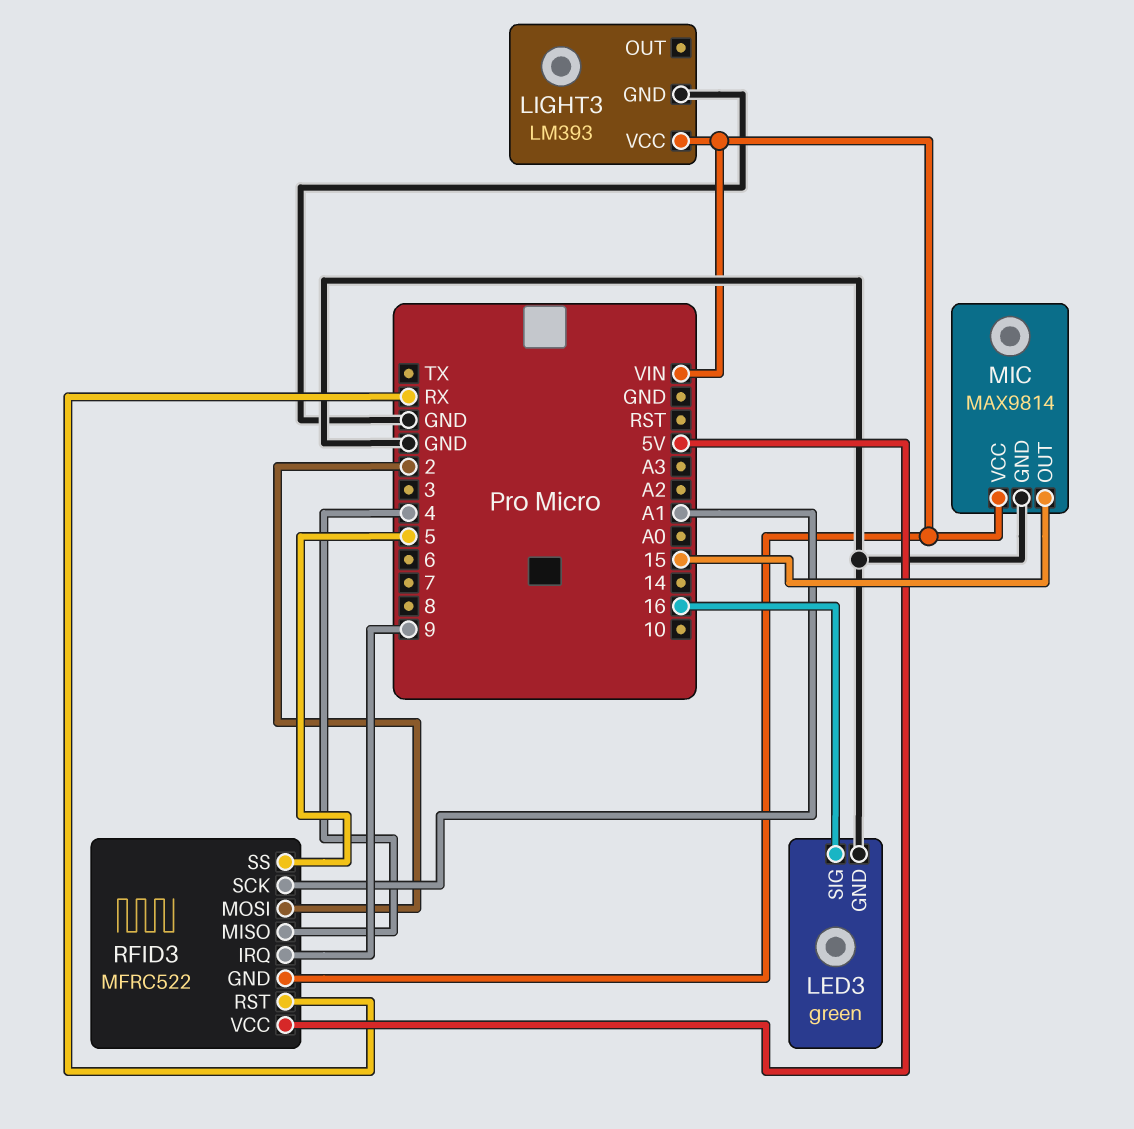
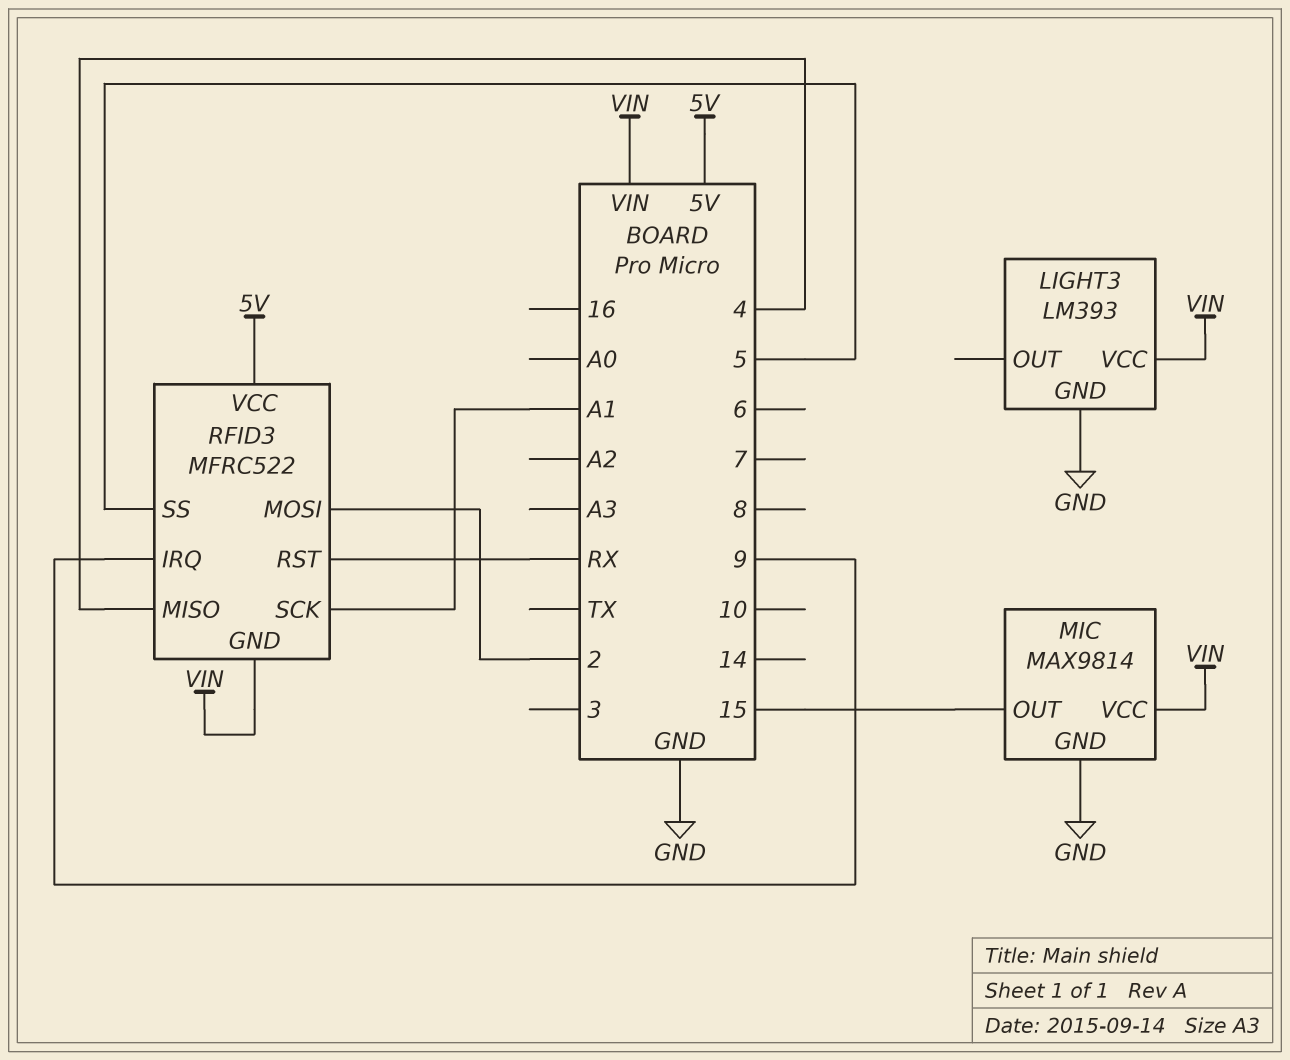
LED3: green -> none
LED3 pin GND: GND -> none
LED3 pin SIG: 16 -> none

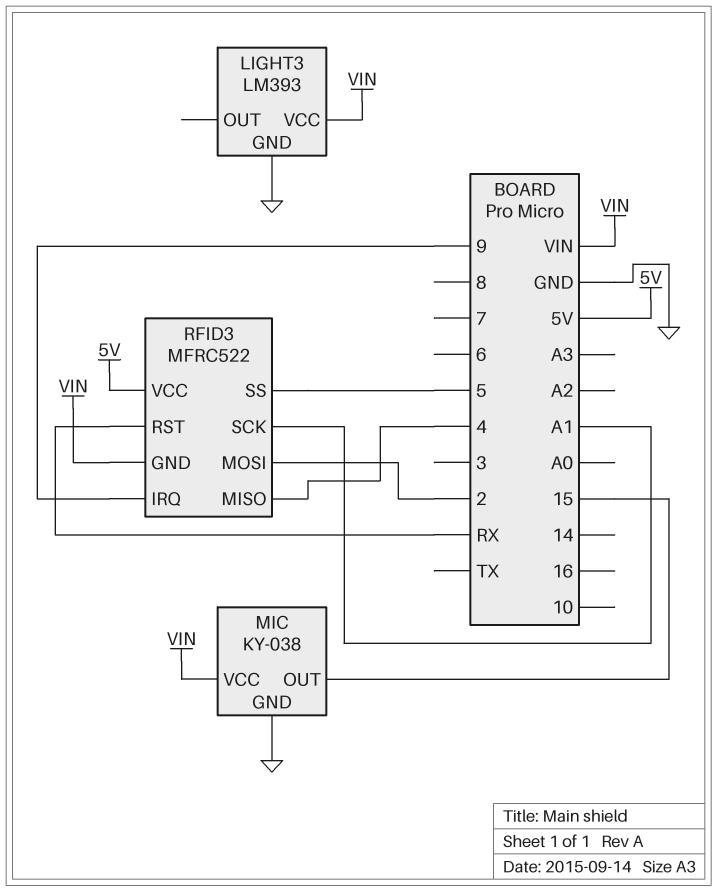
MIC: MAX9814 -> KY-038

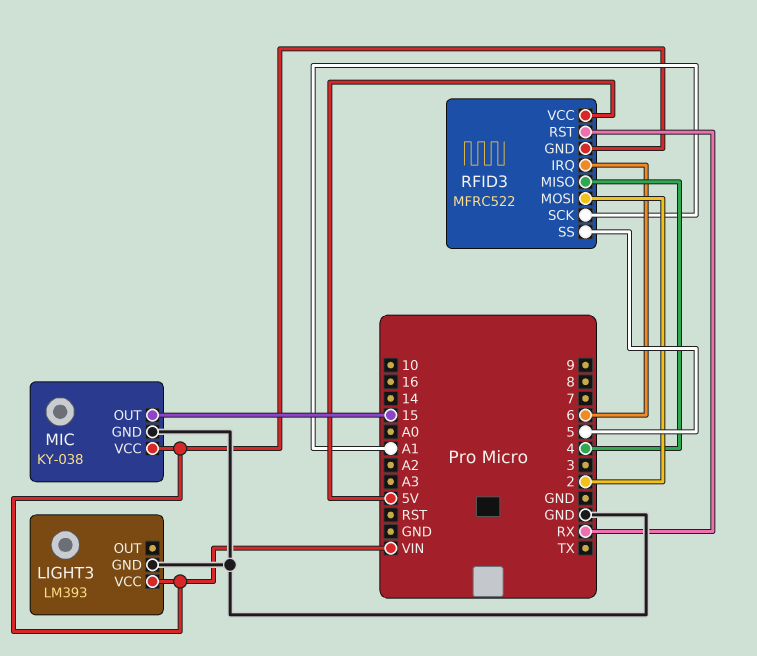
RFID3 pin IRQ: 9 -> 6

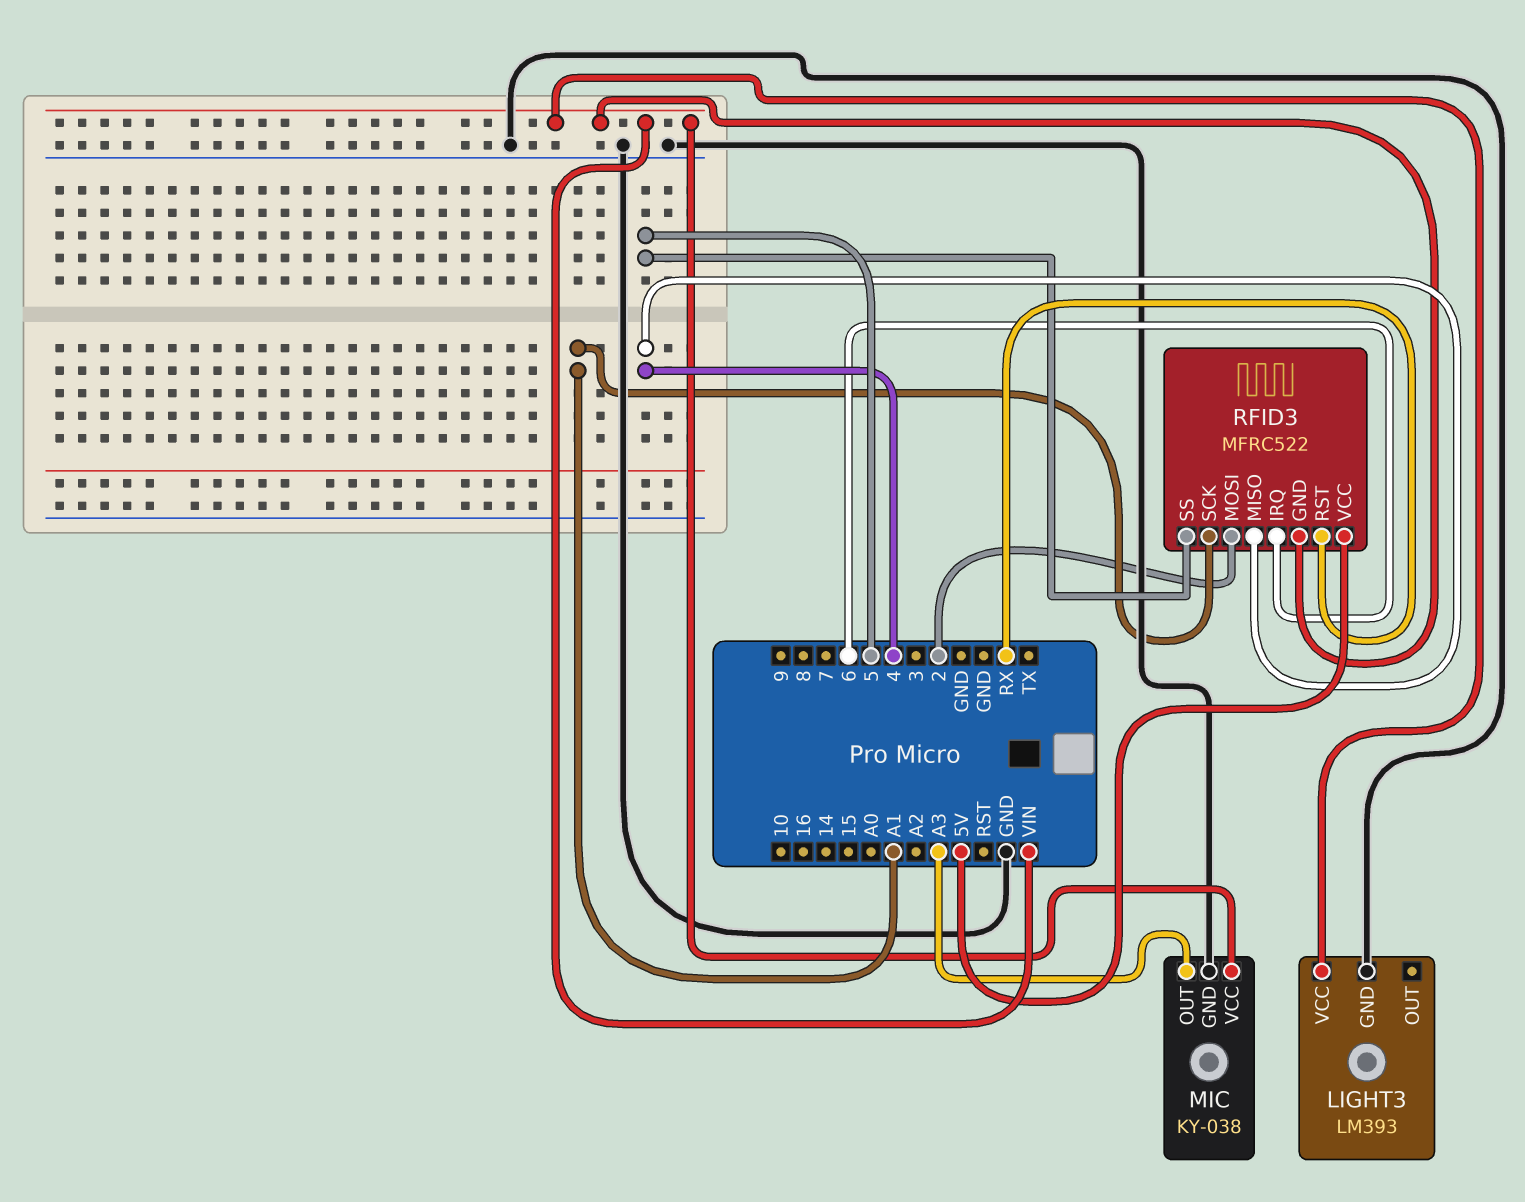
MIC pin OUT: 15 -> A3

